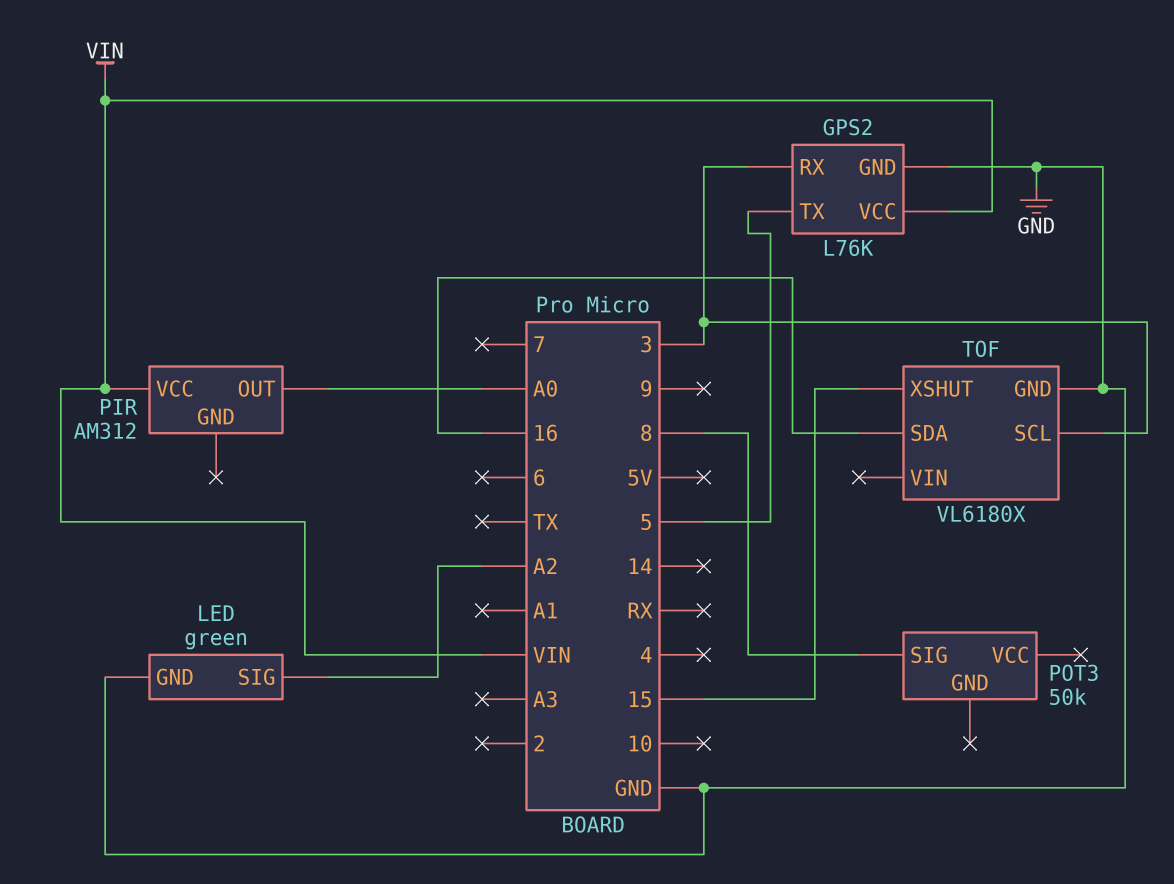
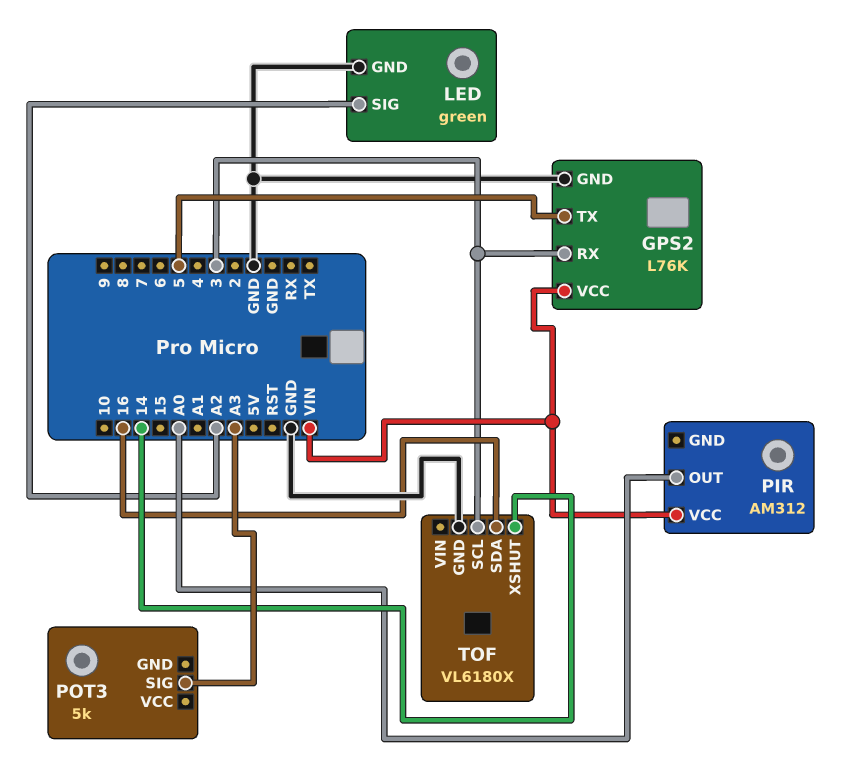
POT3: 50k -> 5k
POT3 pin SIG: 8 -> A3
TOF pin XSHUT: 15 -> 14

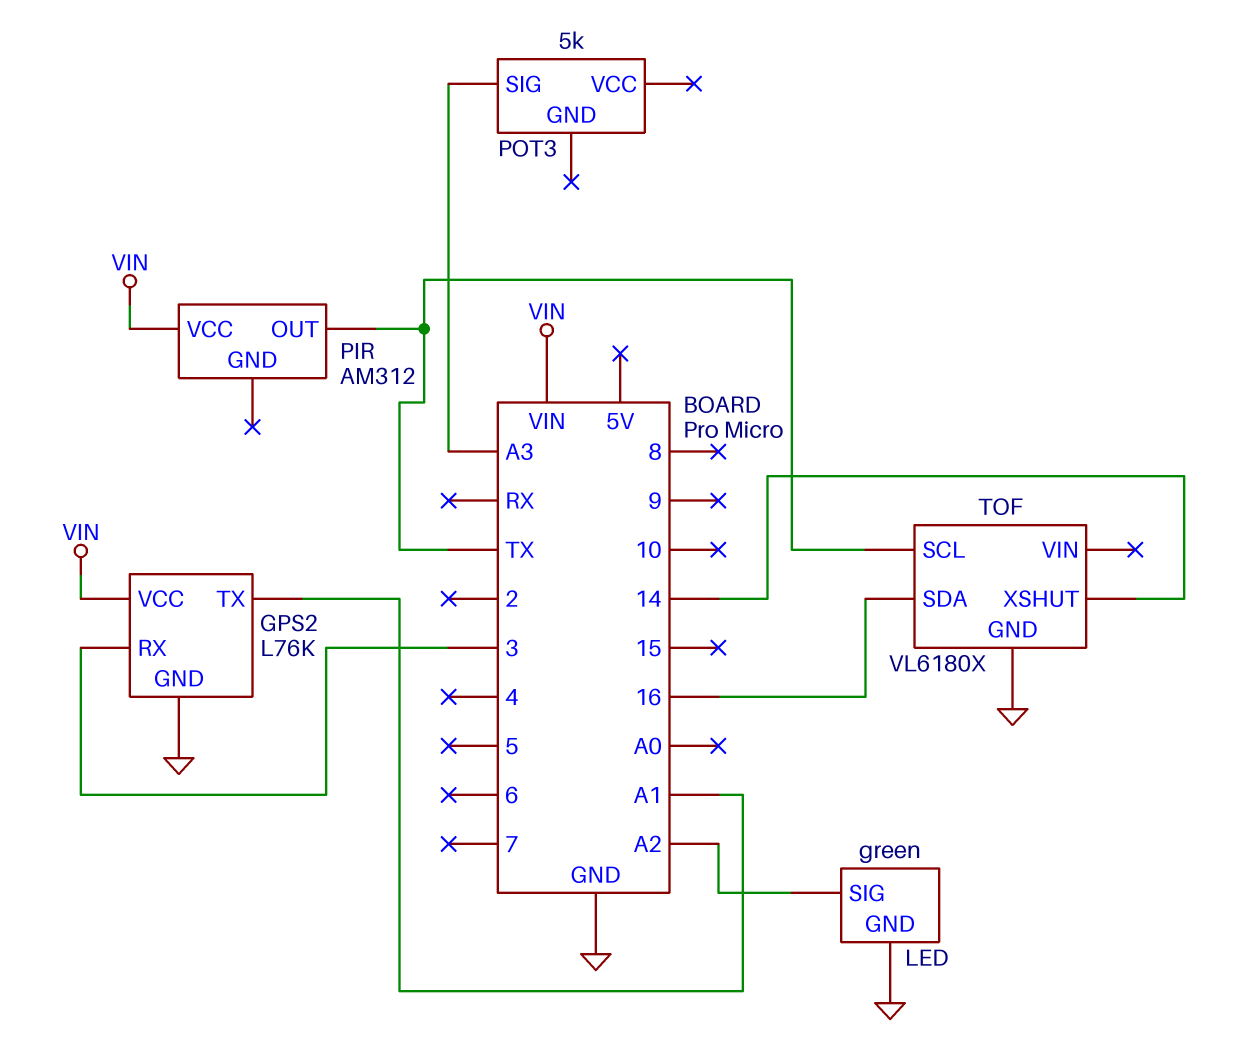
GPS2 pin TX: 5 -> A1
PIR pin OUT: A0 -> TX
TOF pin SCL: 3 -> TX

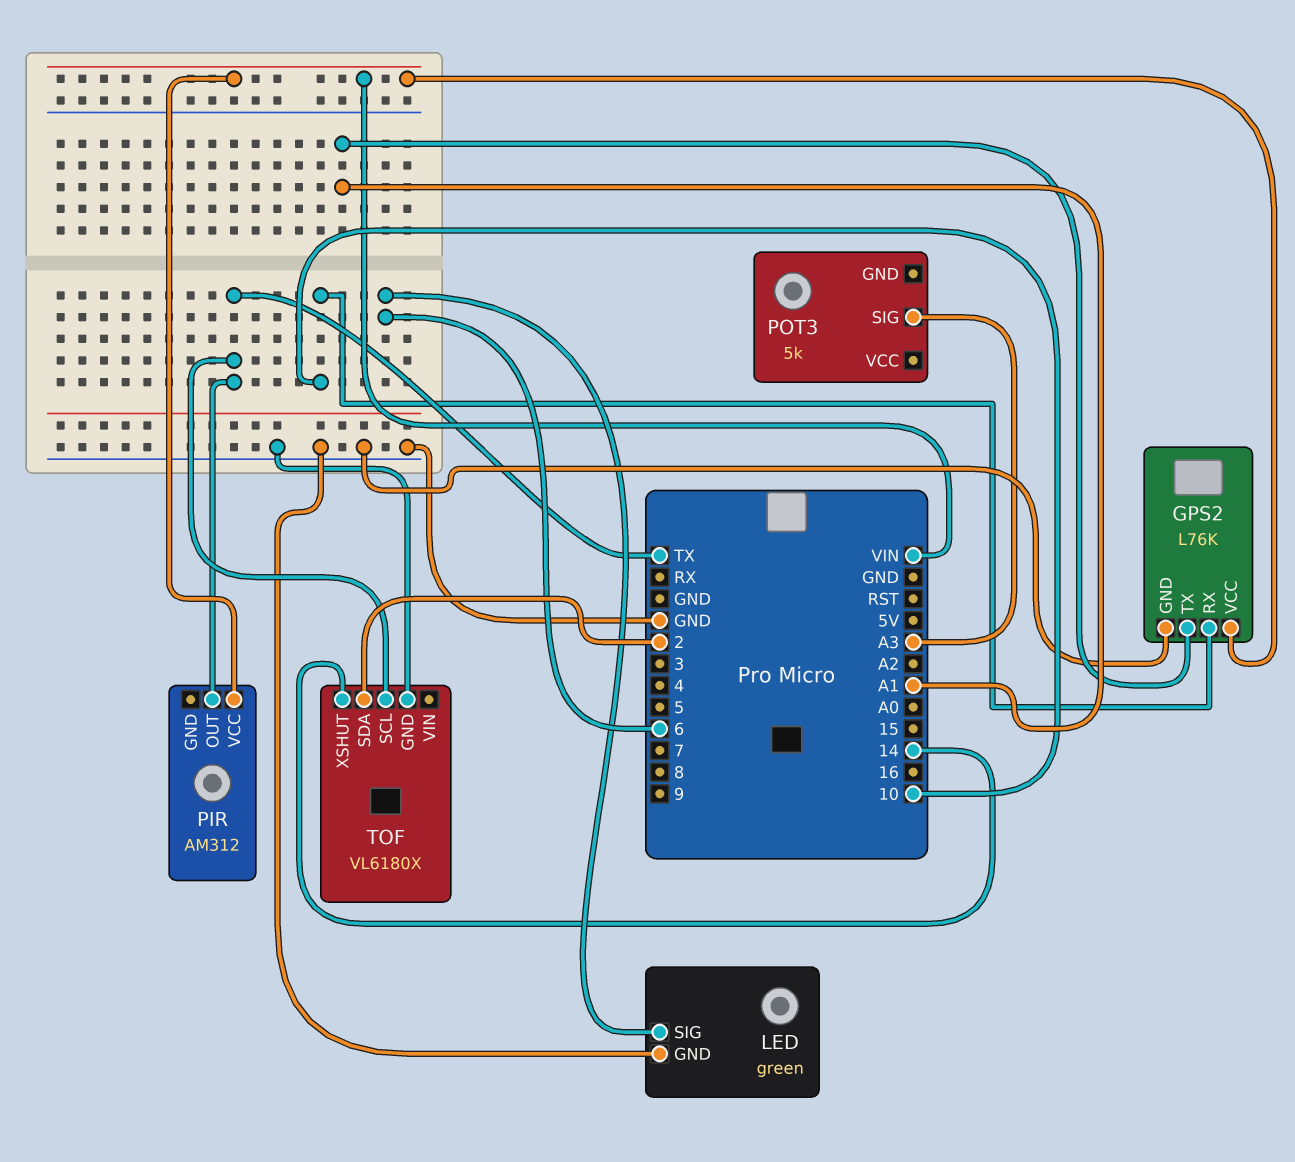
GPS2 pin RX: 3 -> 10
LED pin SIG: A2 -> 6
TOF pin SDA: 16 -> 2

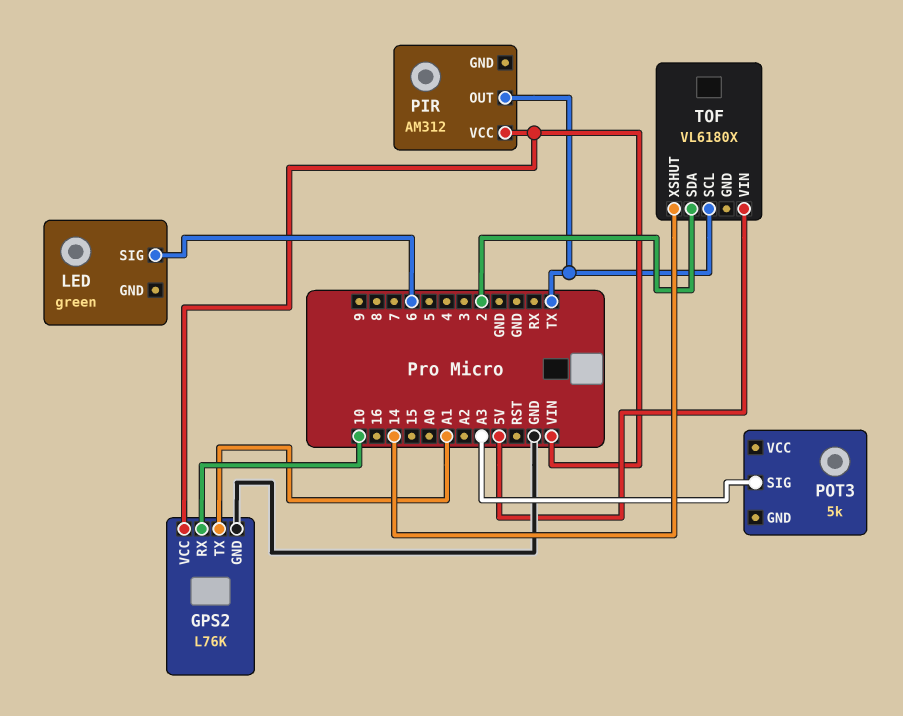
LED pin GND: GND -> none
TOF pin GND: GND -> none
TOF pin VIN: none -> 5V

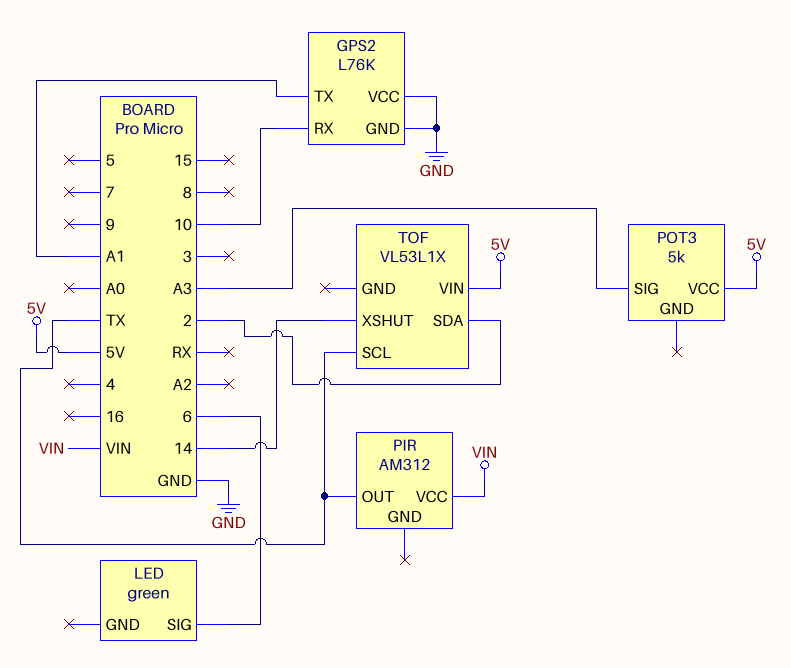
GPS2 pin VCC: VIN -> GND
POT3 pin VCC: none -> 5V
TOF: VL6180X -> VL53L1X

